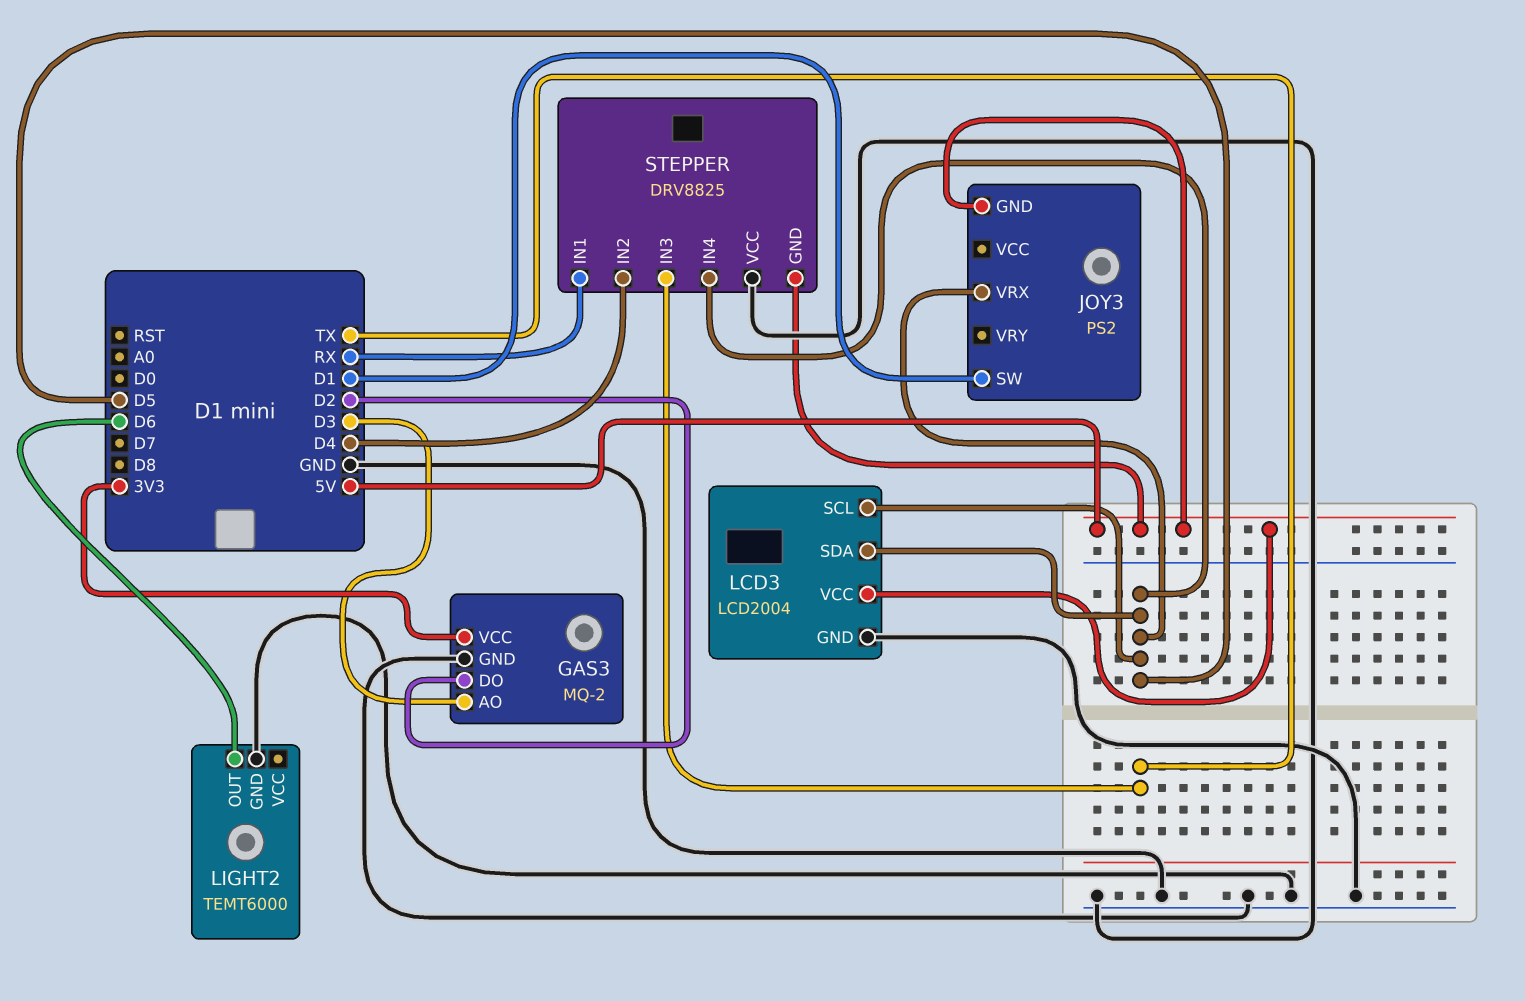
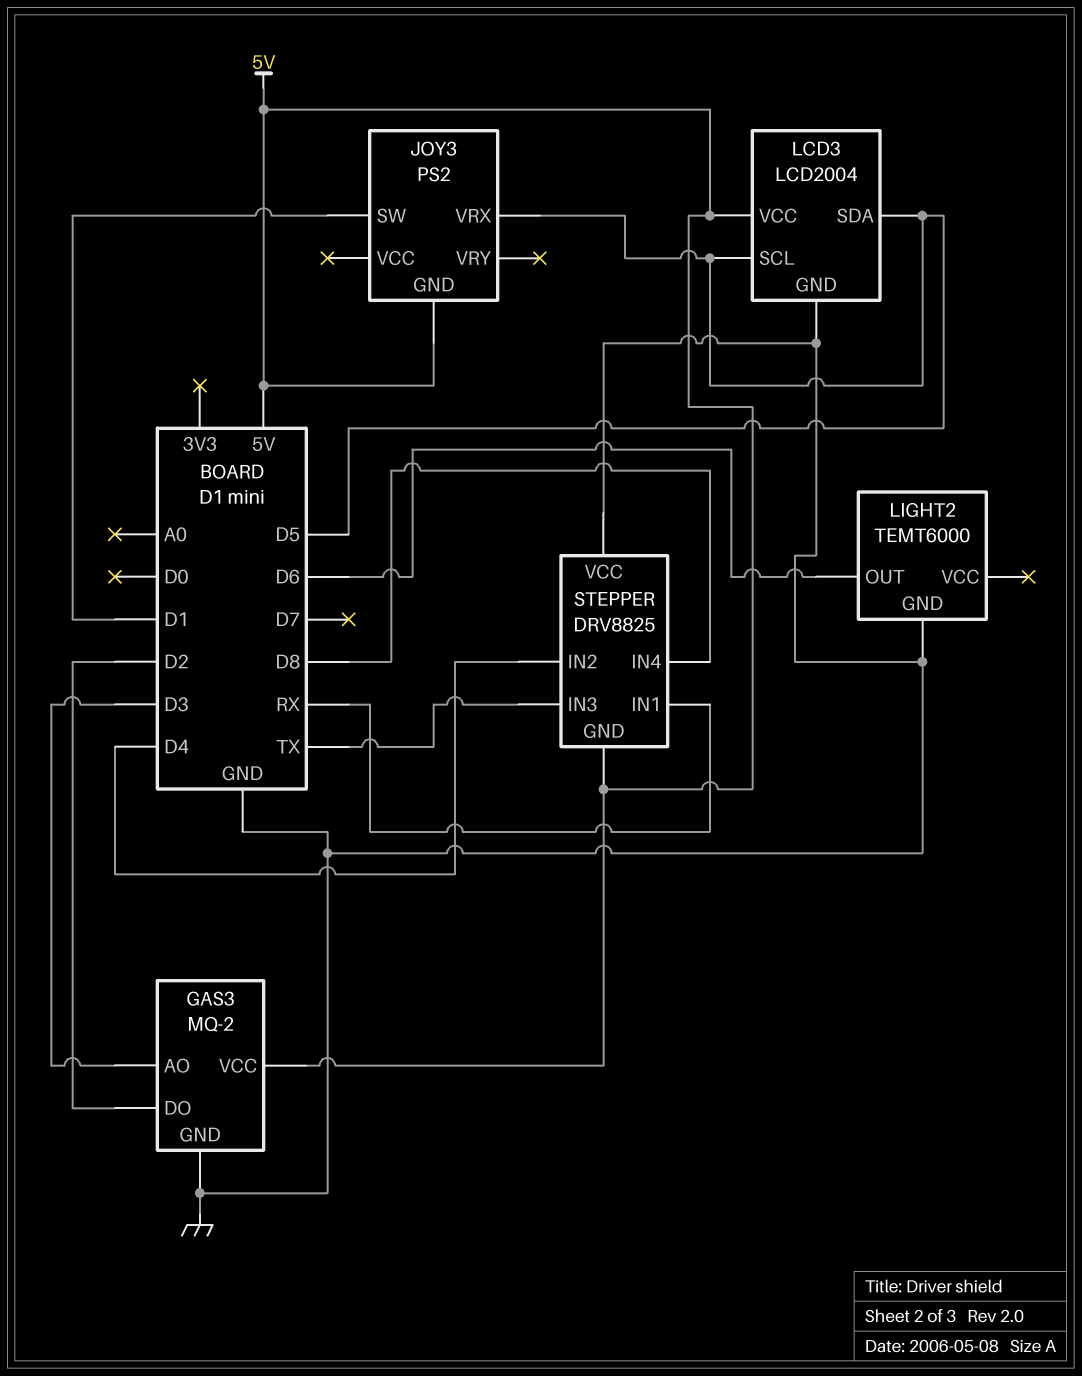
GAS3 pin VCC: 3V3 -> 5V
STEPPER pin IN4: D5 -> D8

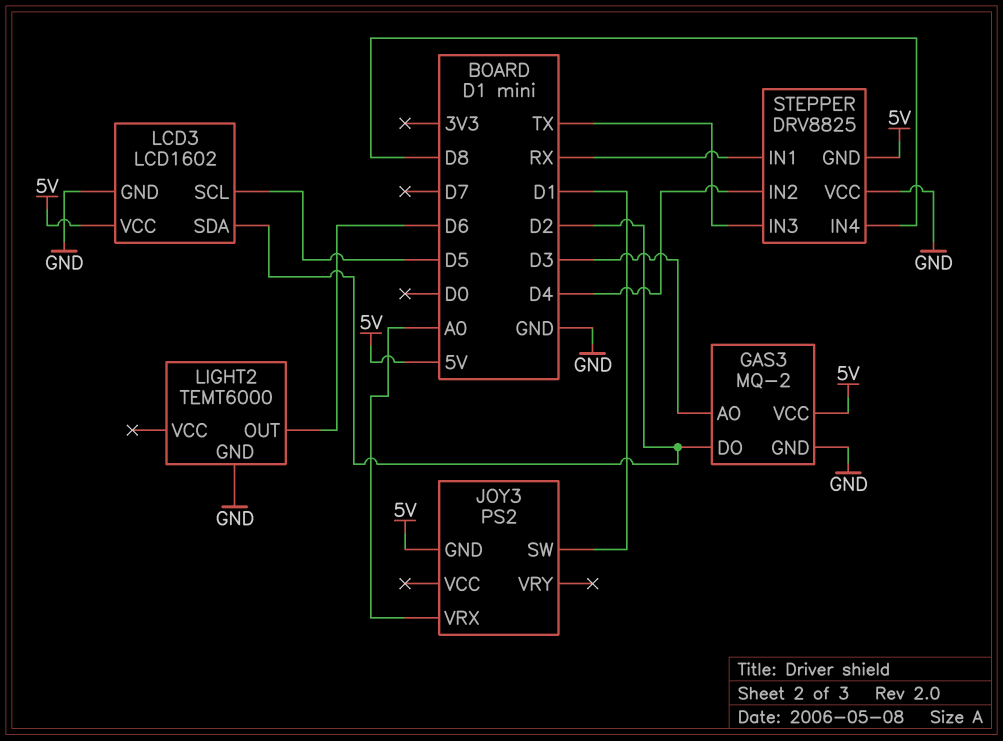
JOY3 pin VRX: D5 -> A0
LCD3: LCD2004 -> LCD1602
LCD3 pin SDA: D5 -> D2

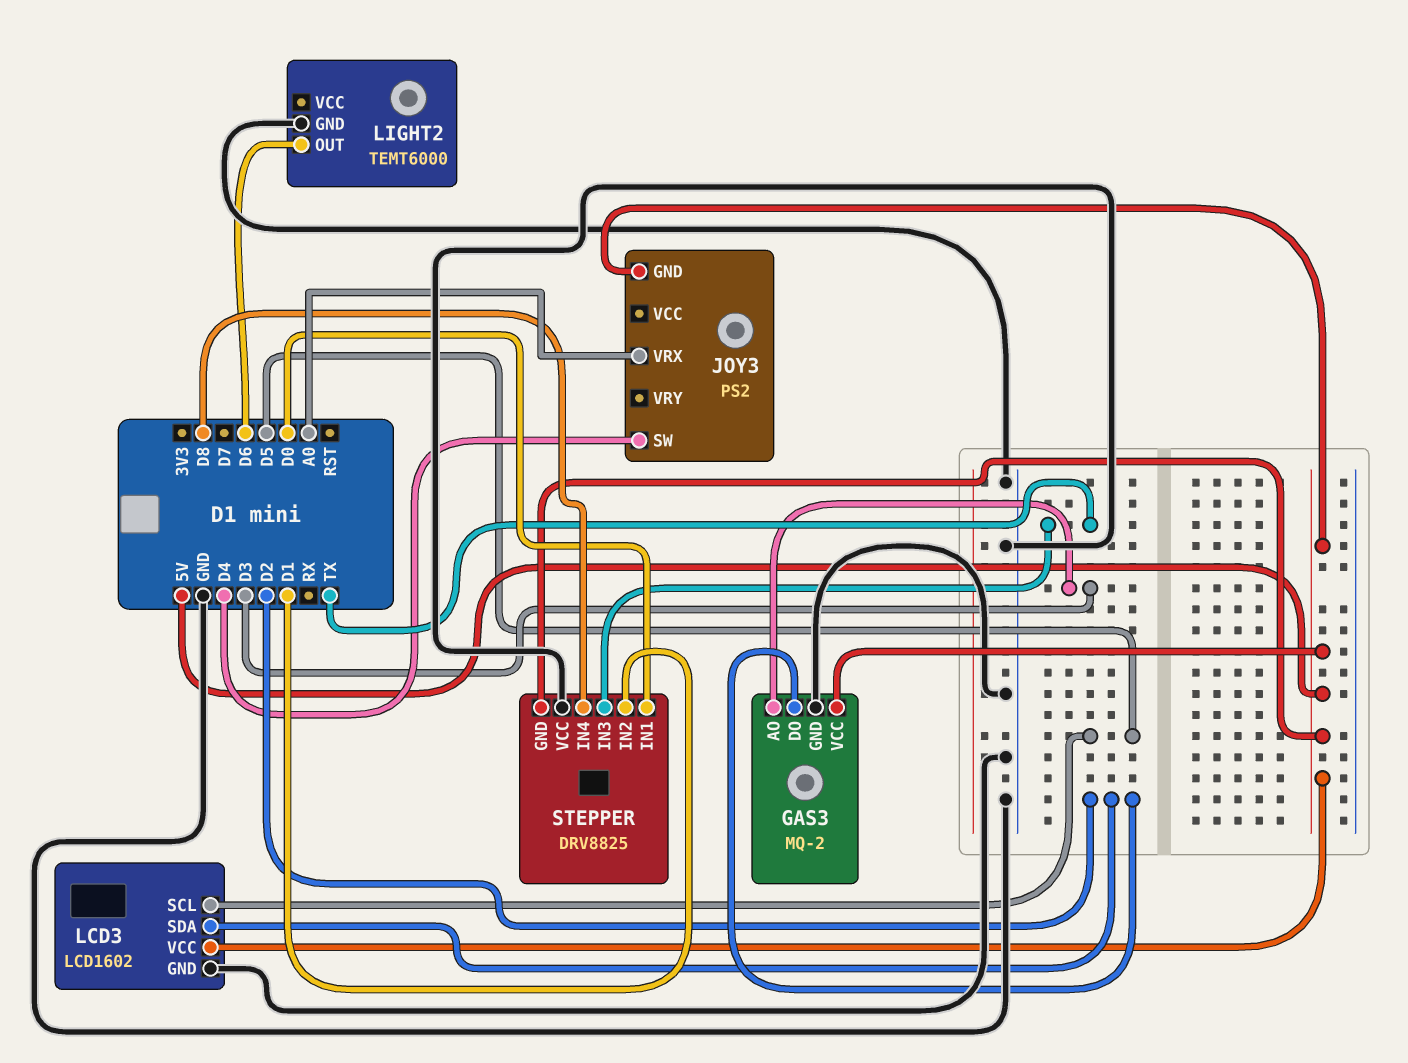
JOY3 pin SW: D1 -> D4
STEPPER pin IN1: RX -> D0
STEPPER pin IN2: D4 -> D1

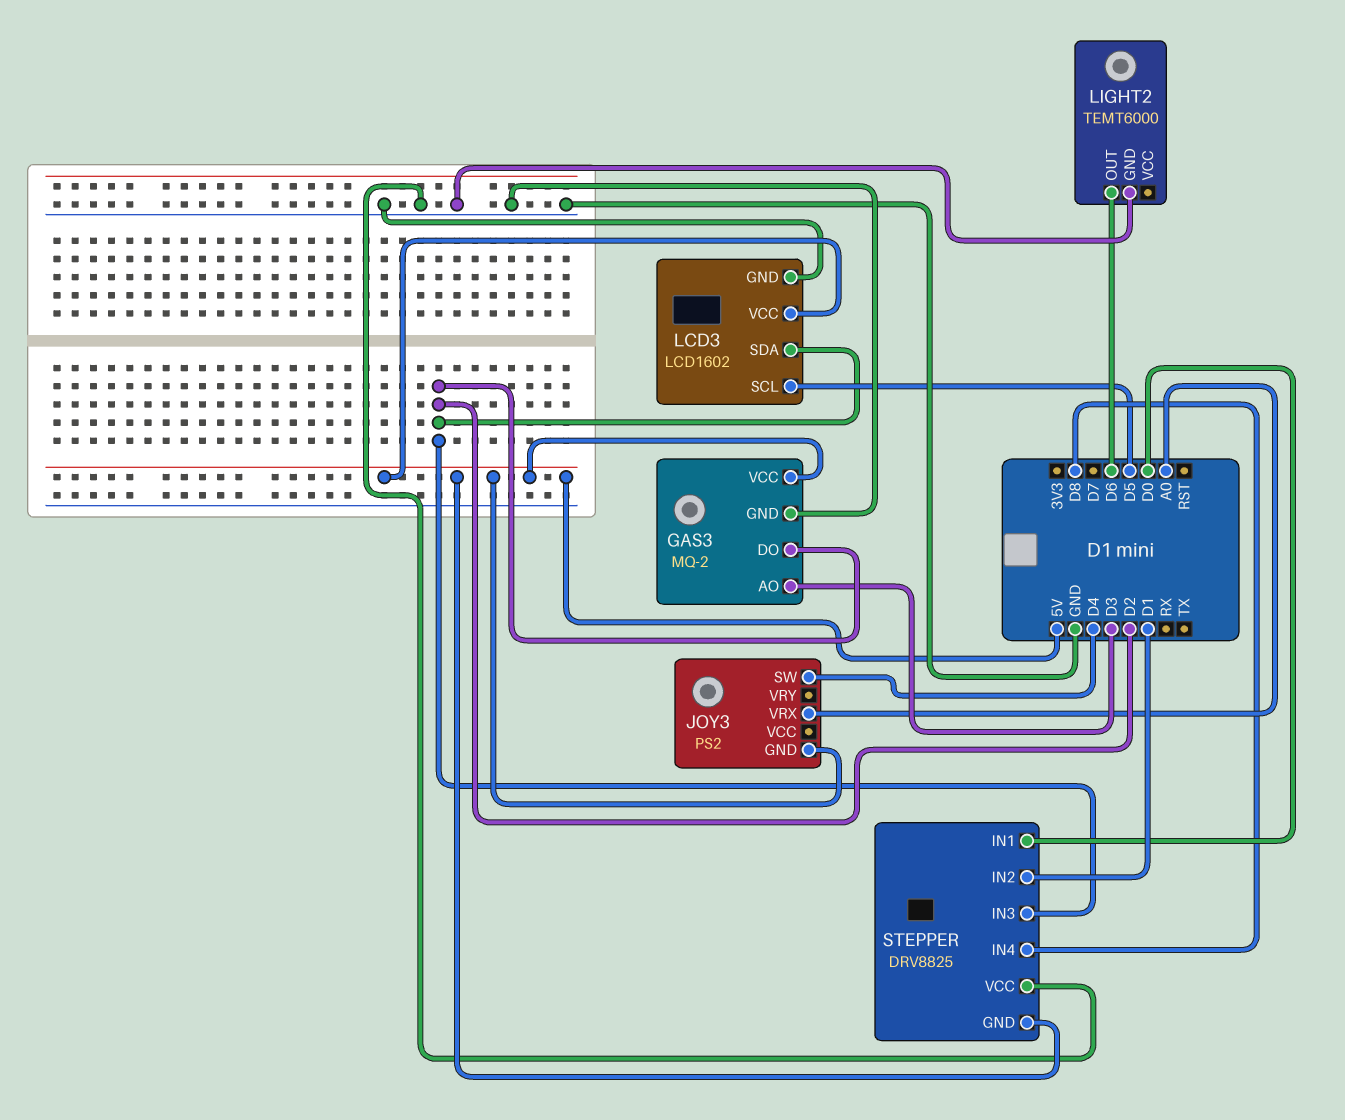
STEPPER pin IN3: TX -> D2

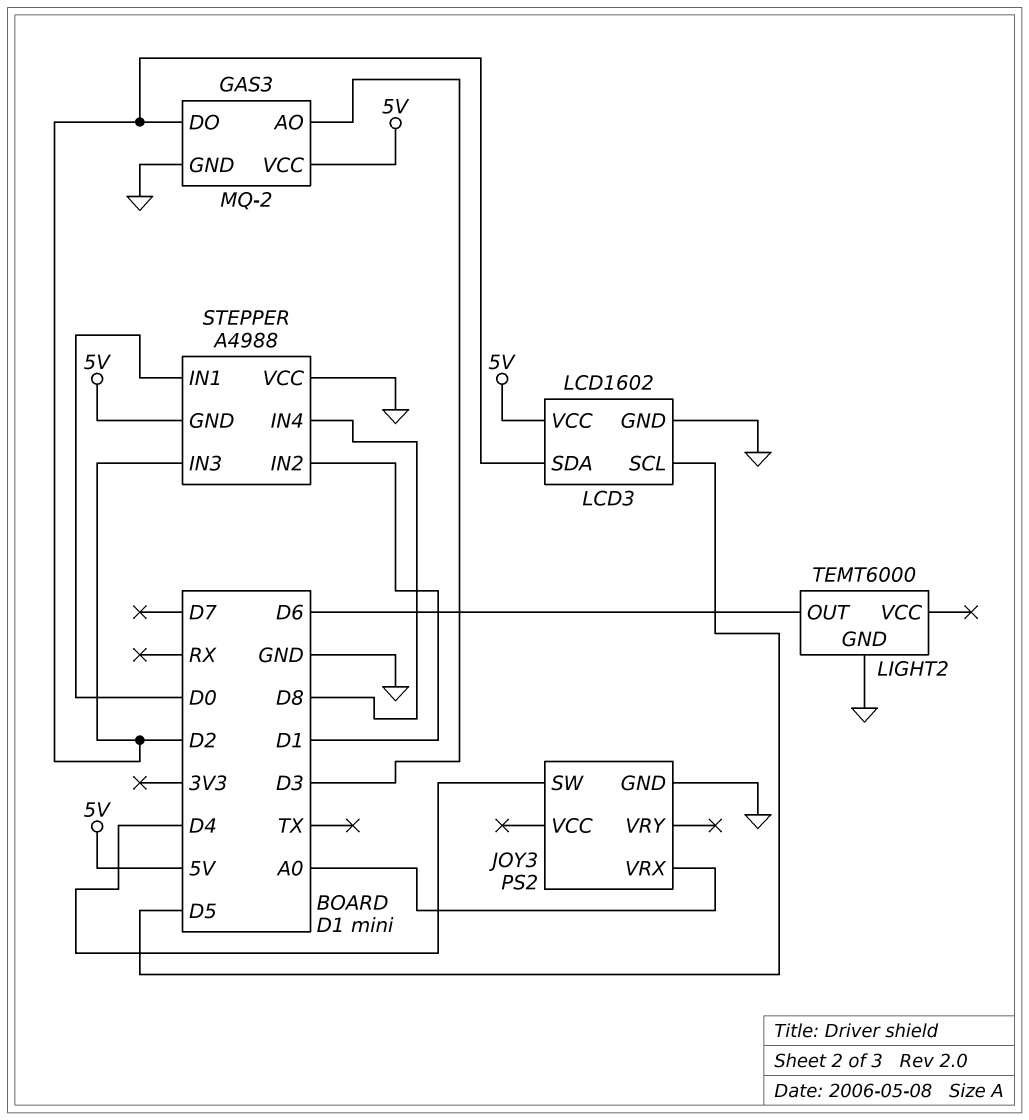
JOY3 pin GND: 5V -> GND
STEPPER: DRV8825 -> A4988

